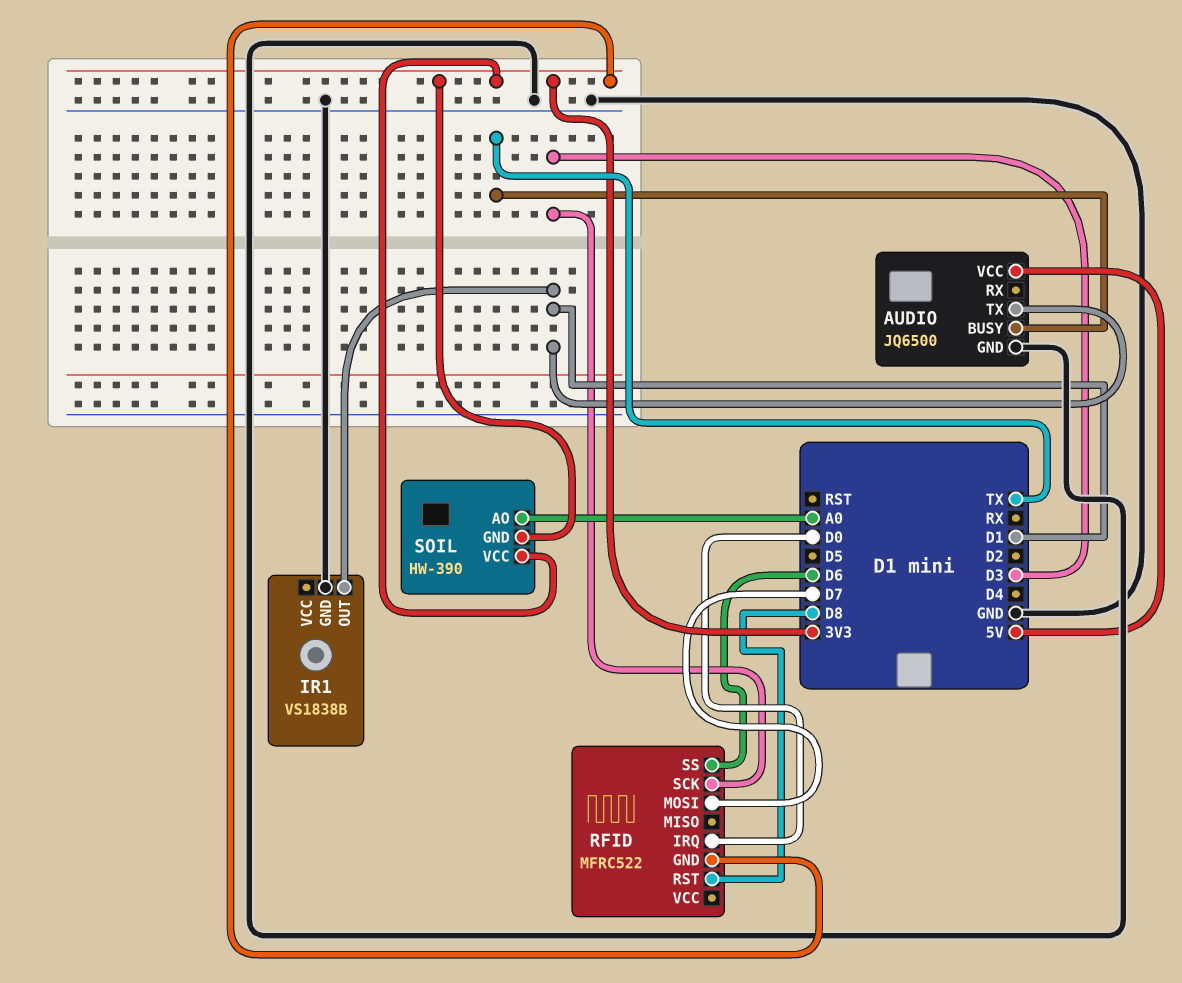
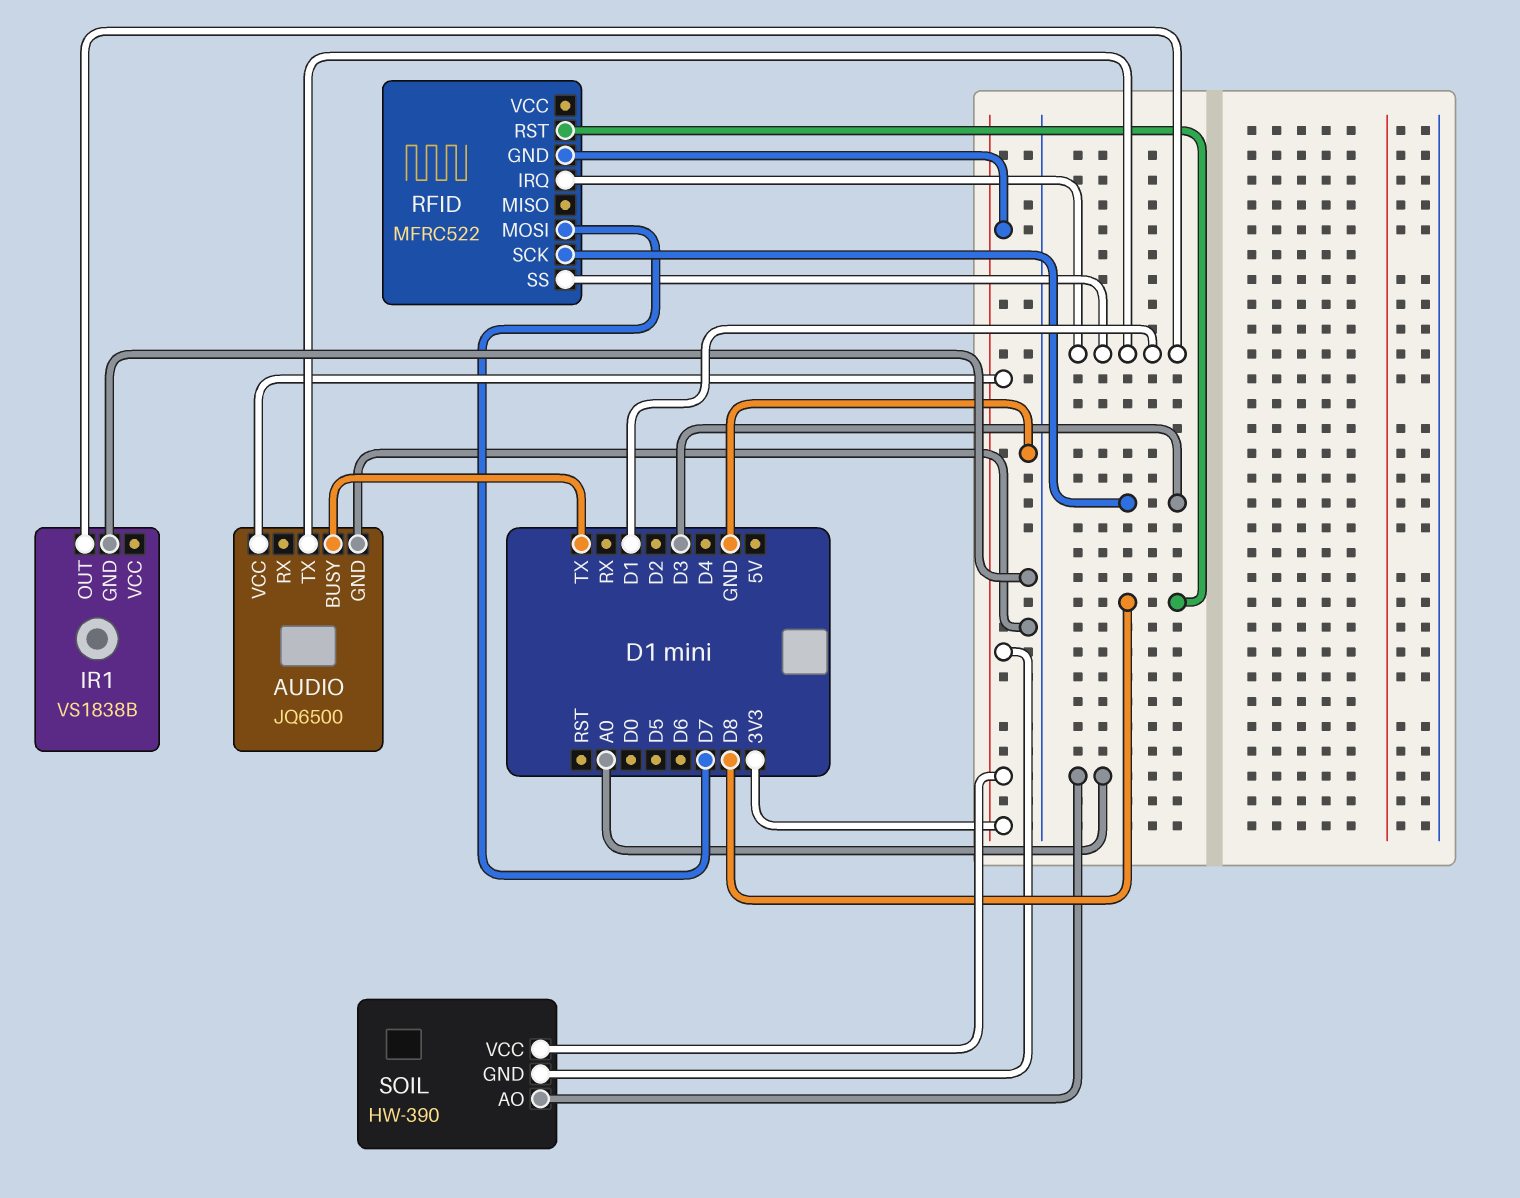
AUDIO pin VCC: 5V -> 3V3
RFID pin IRQ: D0 -> D1
RFID pin SS: D6 -> D1

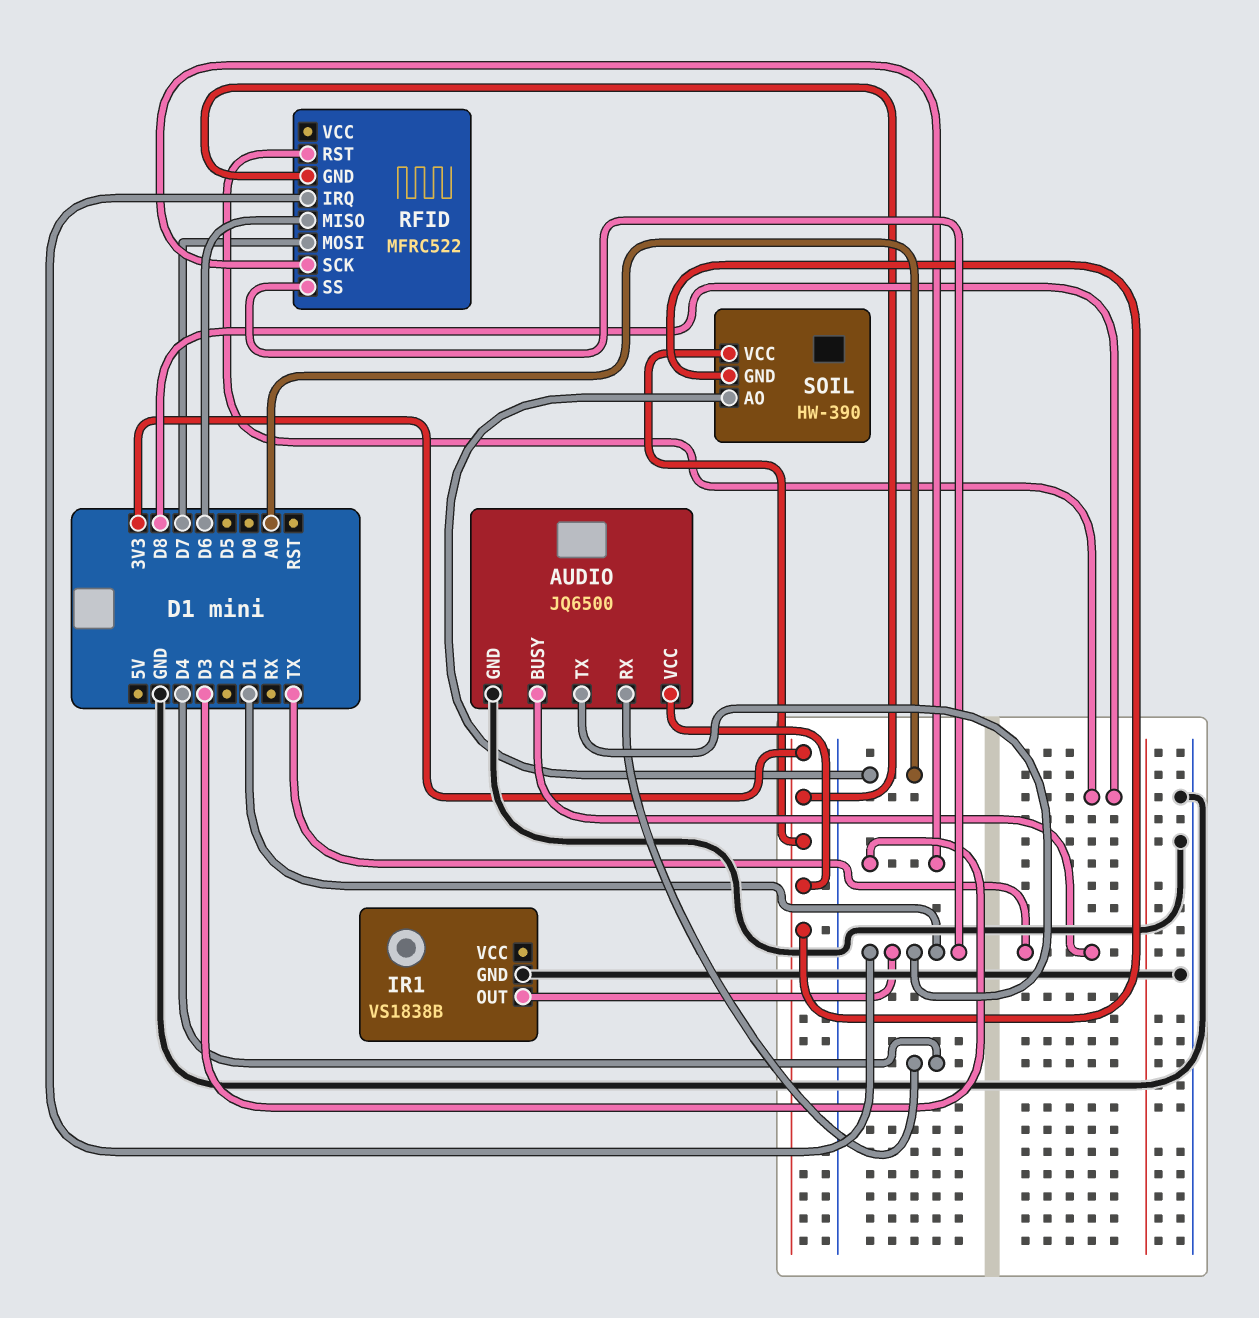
AUDIO pin RX: none -> D4
RFID pin MISO: none -> D6

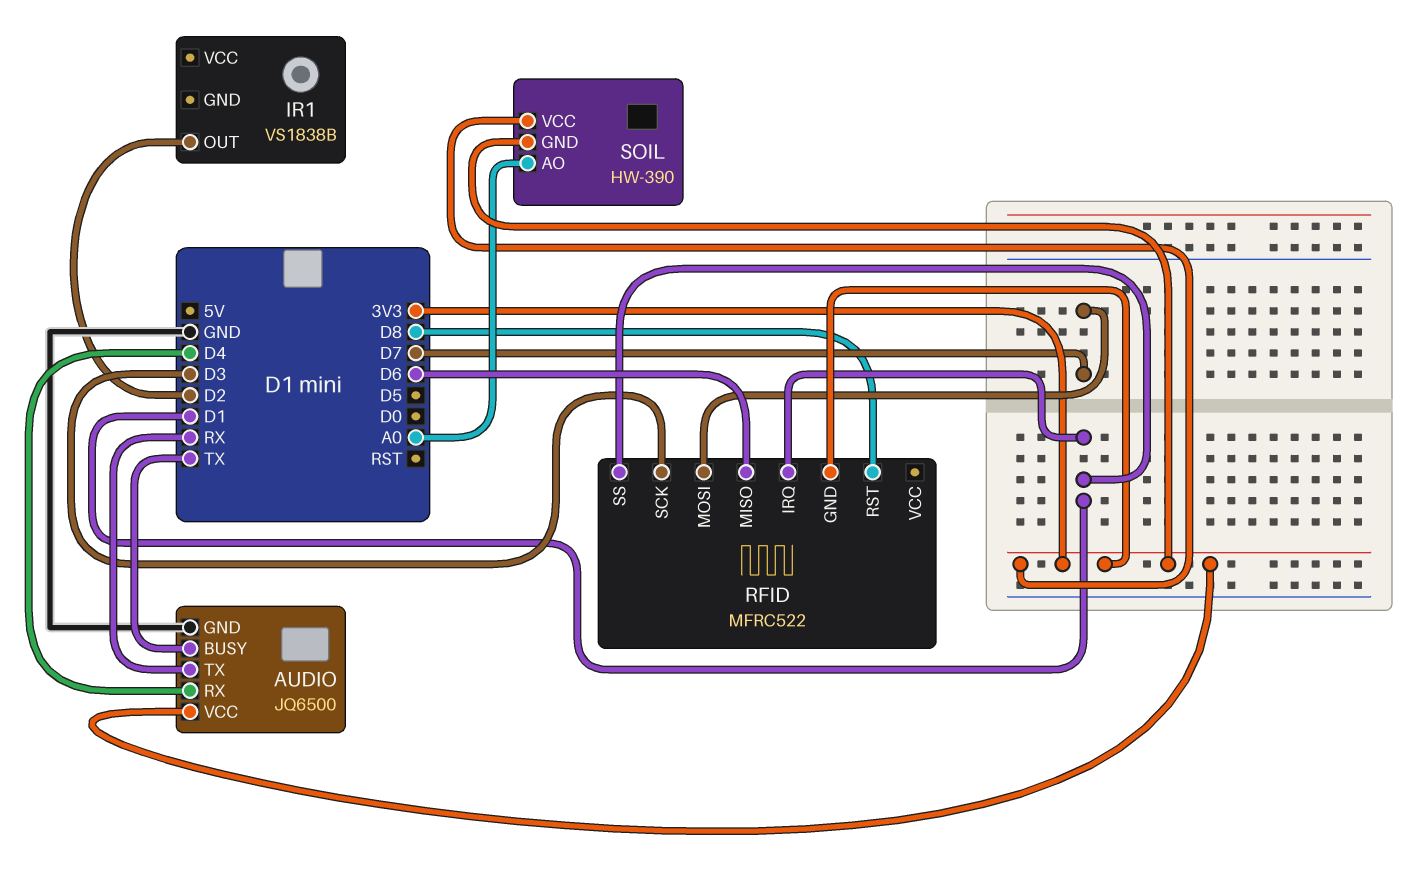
AUDIO pin TX: D1 -> RX
IR1 pin GND: GND -> none
IR1 pin OUT: D1 -> D2

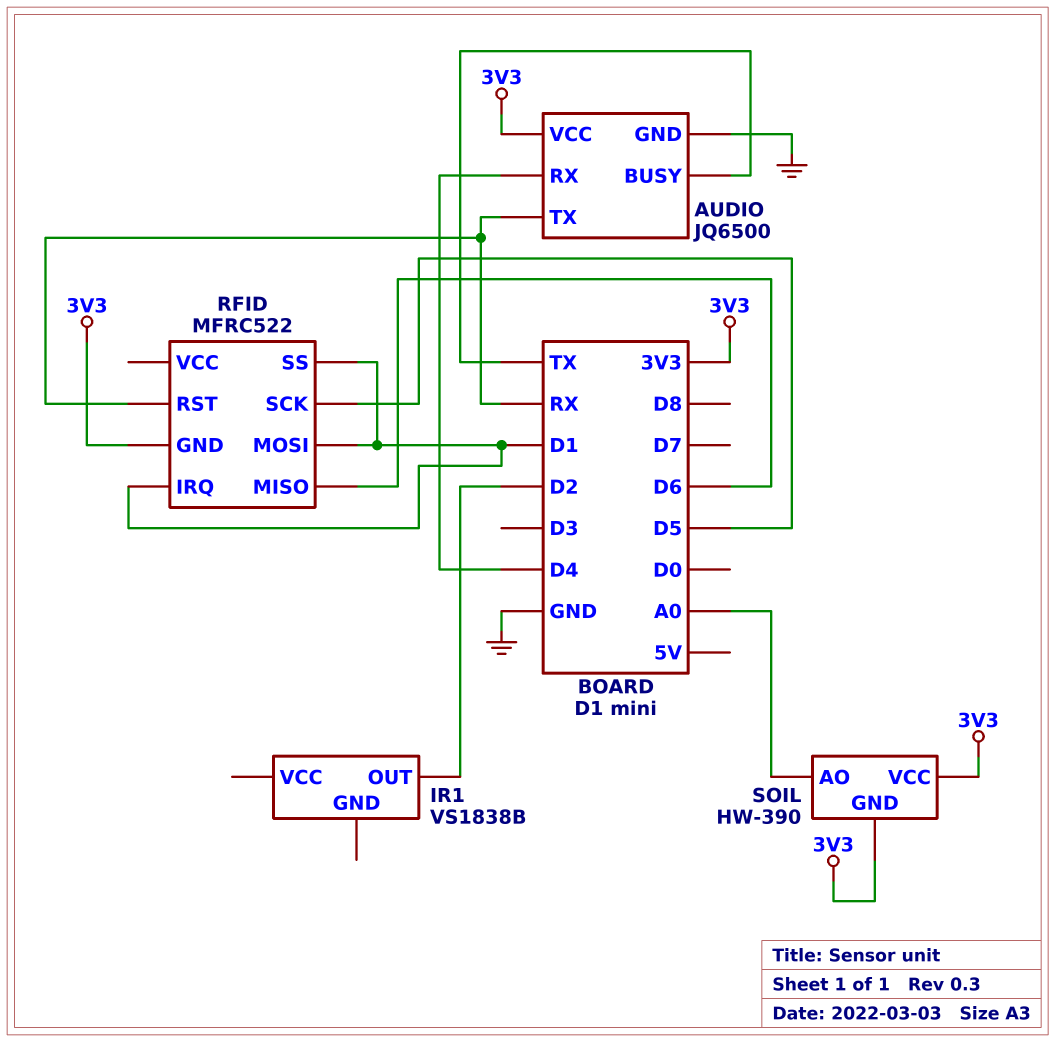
RFID pin MOSI: D7 -> D1
RFID pin RST: D8 -> RX
RFID pin SCK: D3 -> D5

